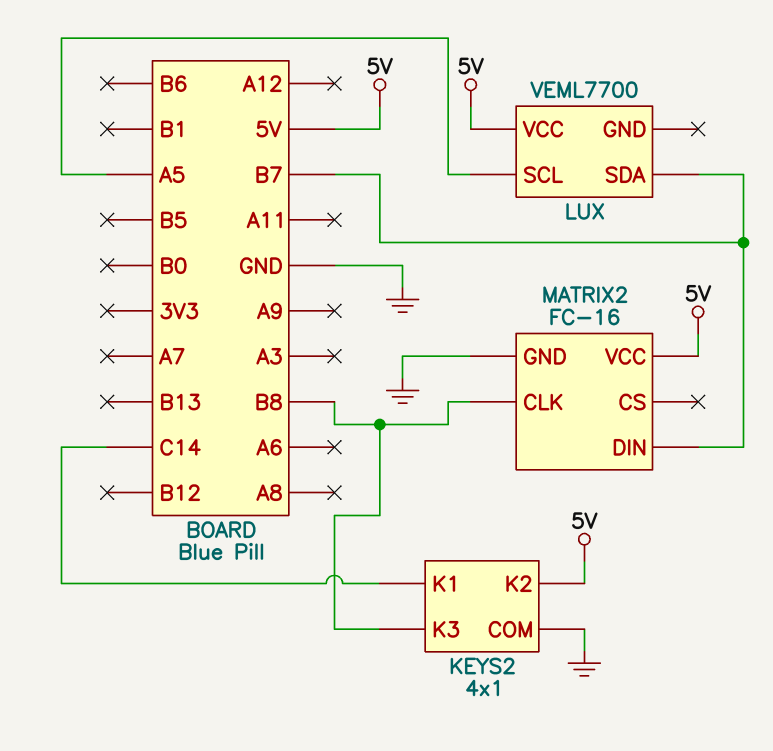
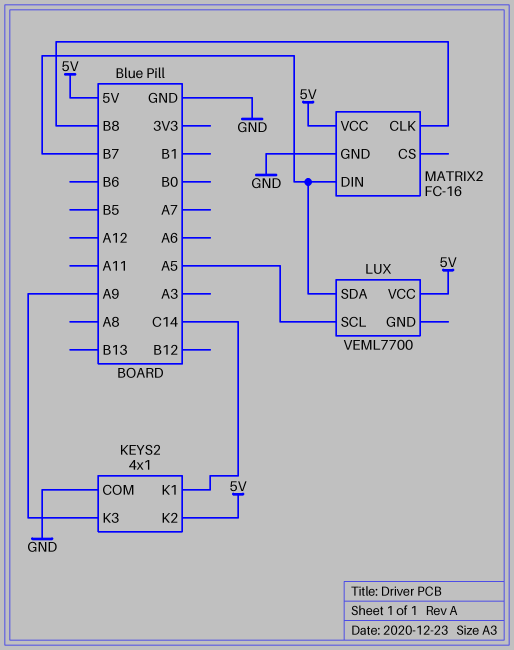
KEYS2 pin K3: B8 -> A9

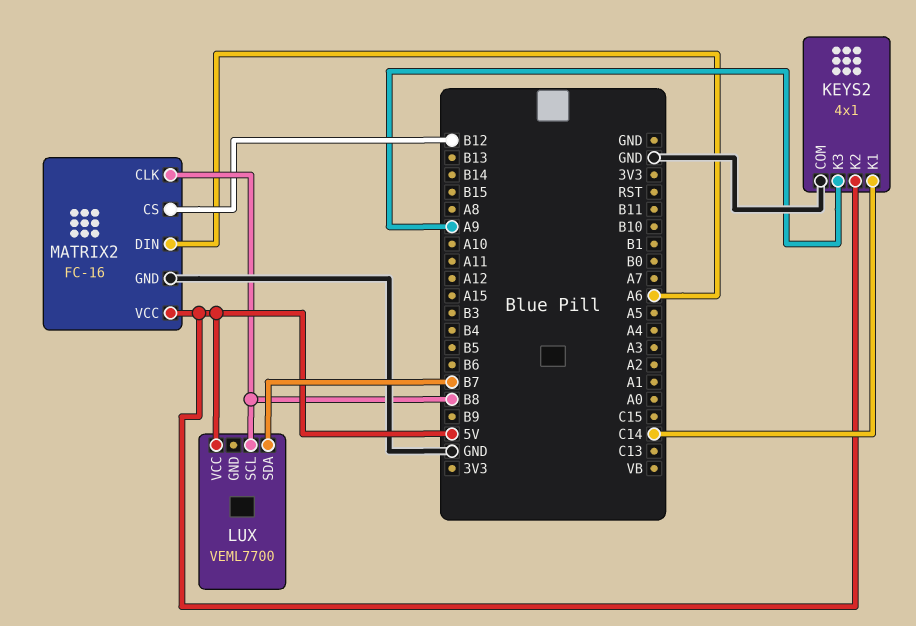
LUX pin SCL: A5 -> B8
MATRIX2 pin CS: none -> B12
MATRIX2 pin DIN: B7 -> A6

